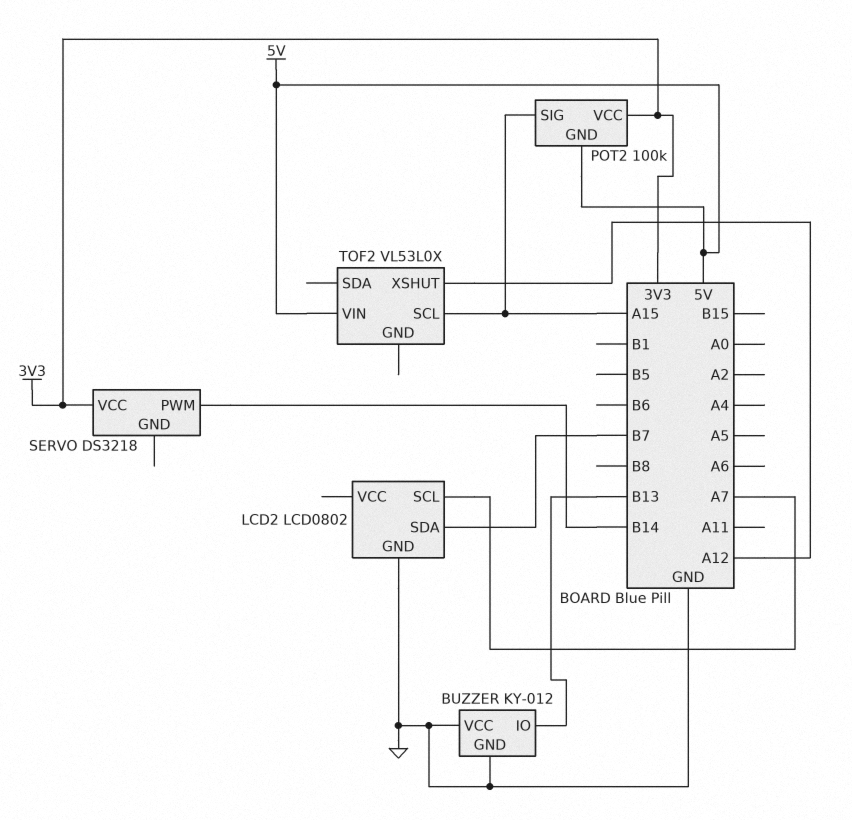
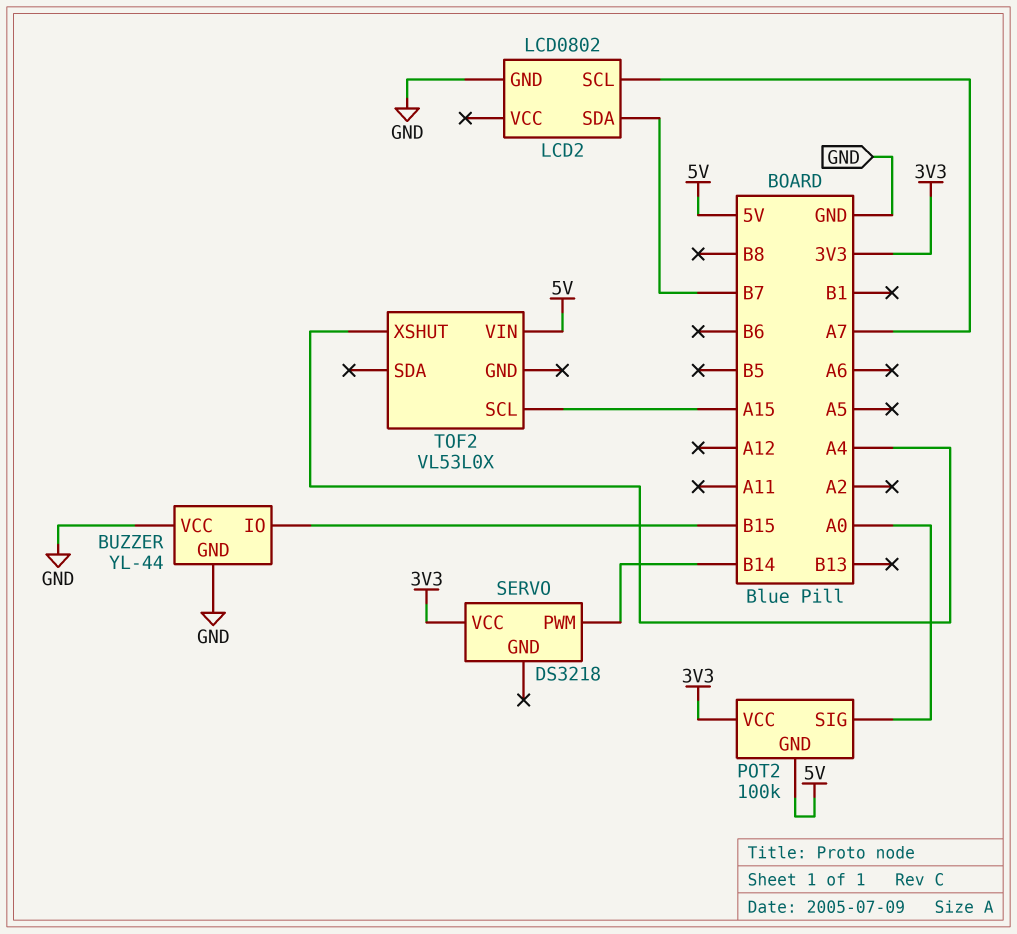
BUZZER: KY-012 -> YL-44
BUZZER pin IO: B13 -> B15
POT2 pin SIG: A15 -> A0
TOF2 pin XSHUT: A12 -> A4

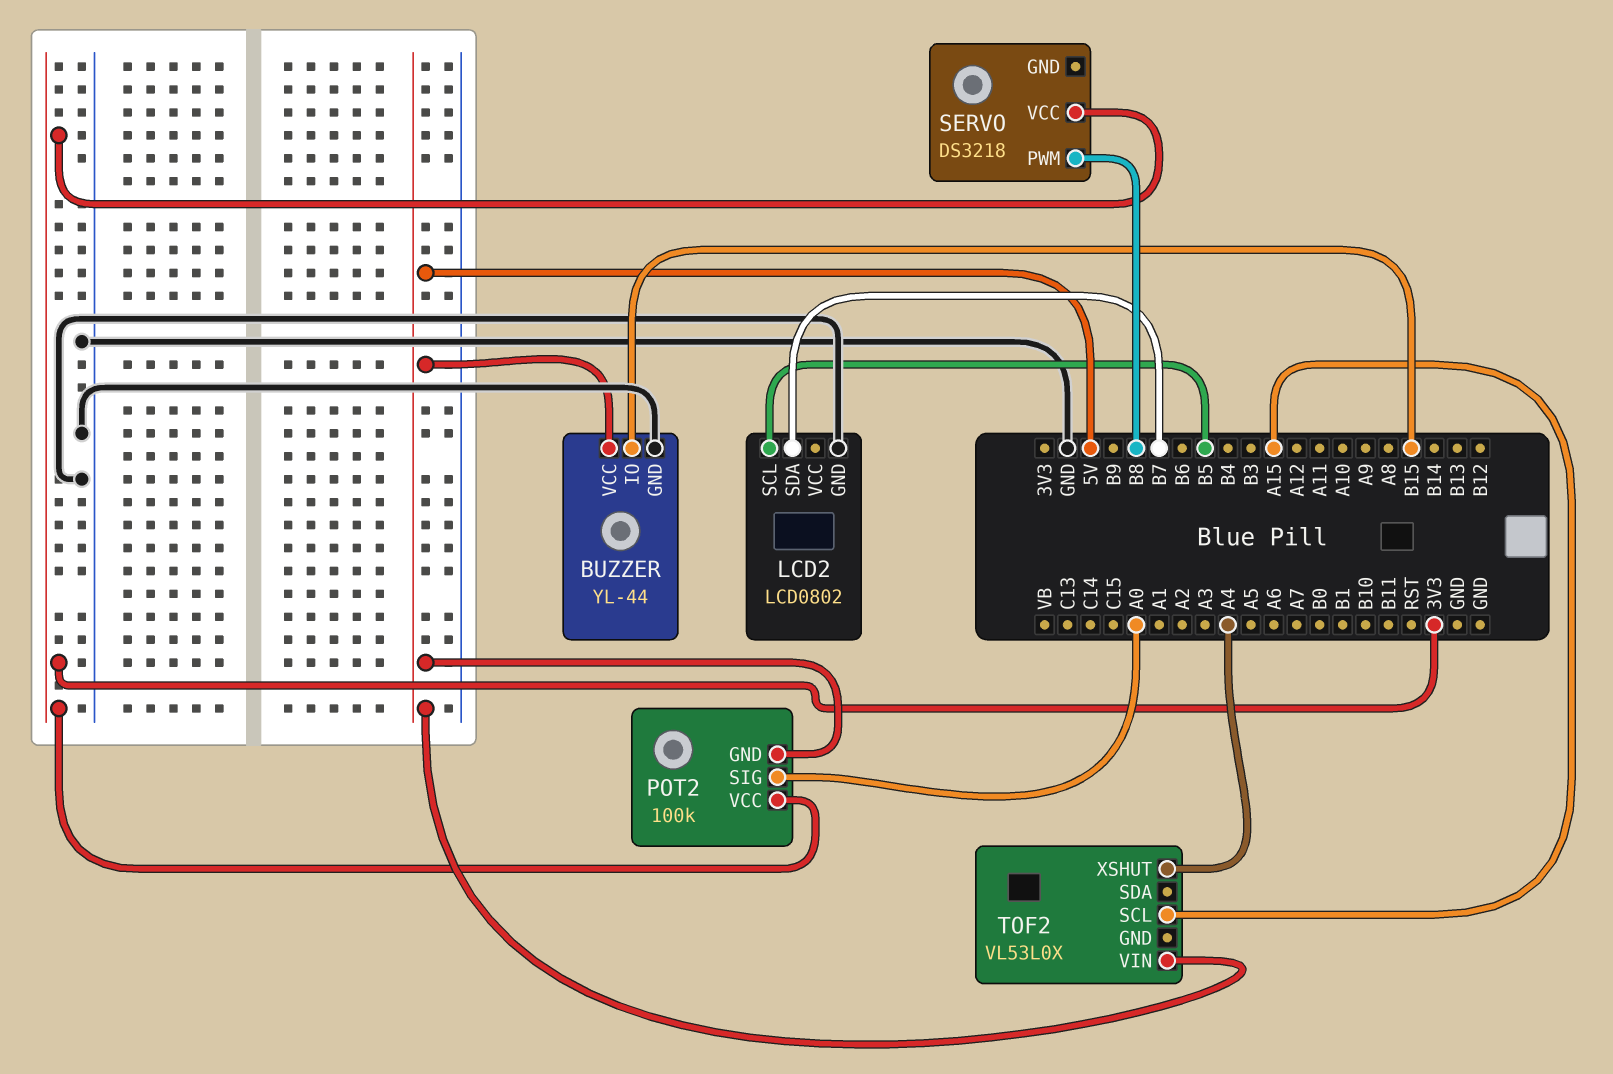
BUZZER pin VCC: GND -> 5V
LCD2 pin SCL: A7 -> B5
SERVO pin PWM: B14 -> B8

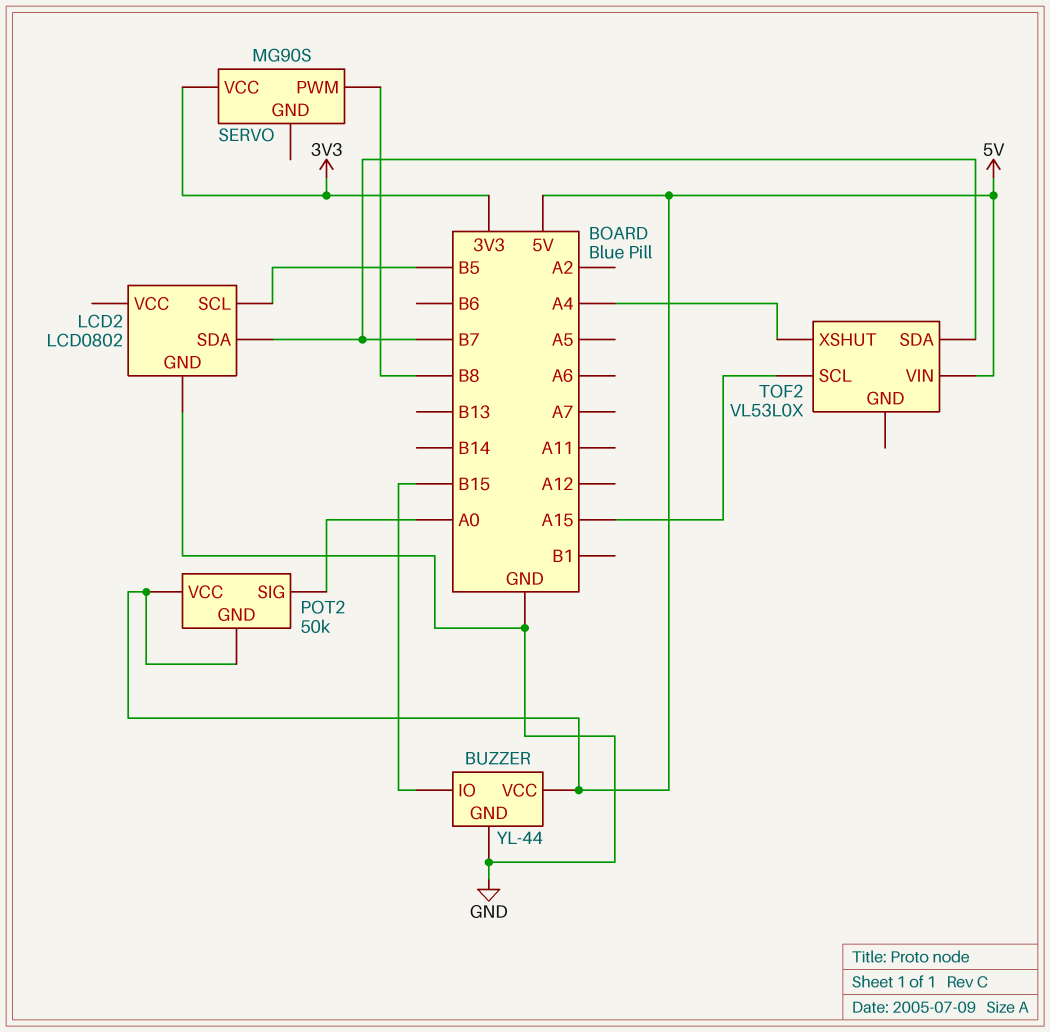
POT2: 100k -> 50k
POT2 pin VCC: 3V3 -> 5V
SERVO: DS3218 -> MG90S
TOF2 pin SDA: none -> B7

